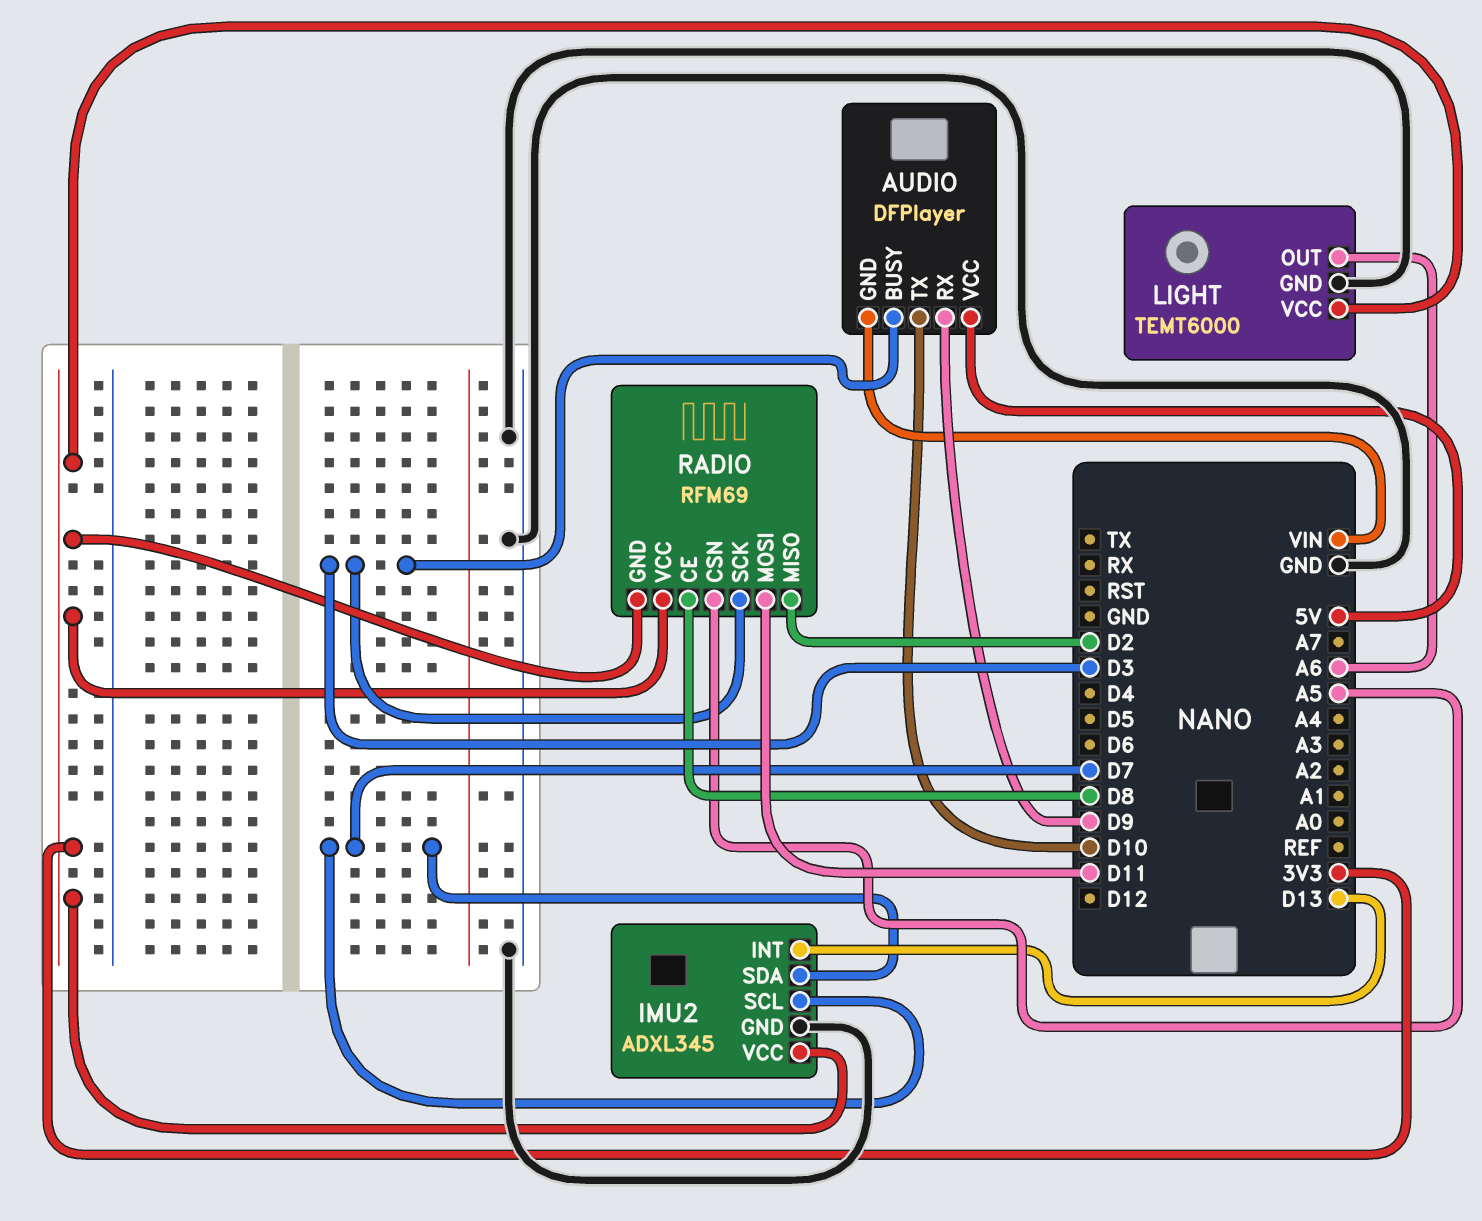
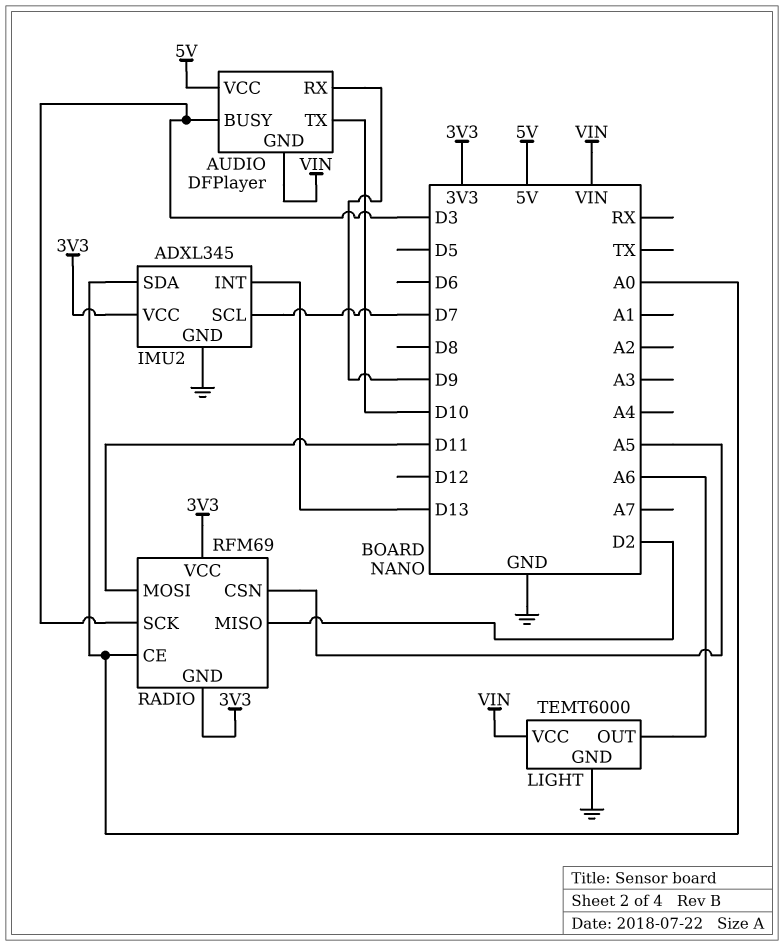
IMU2 pin SDA: D7 -> A0
LIGHT pin VCC: 3V3 -> VIN
RADIO pin CE: D8 -> A0

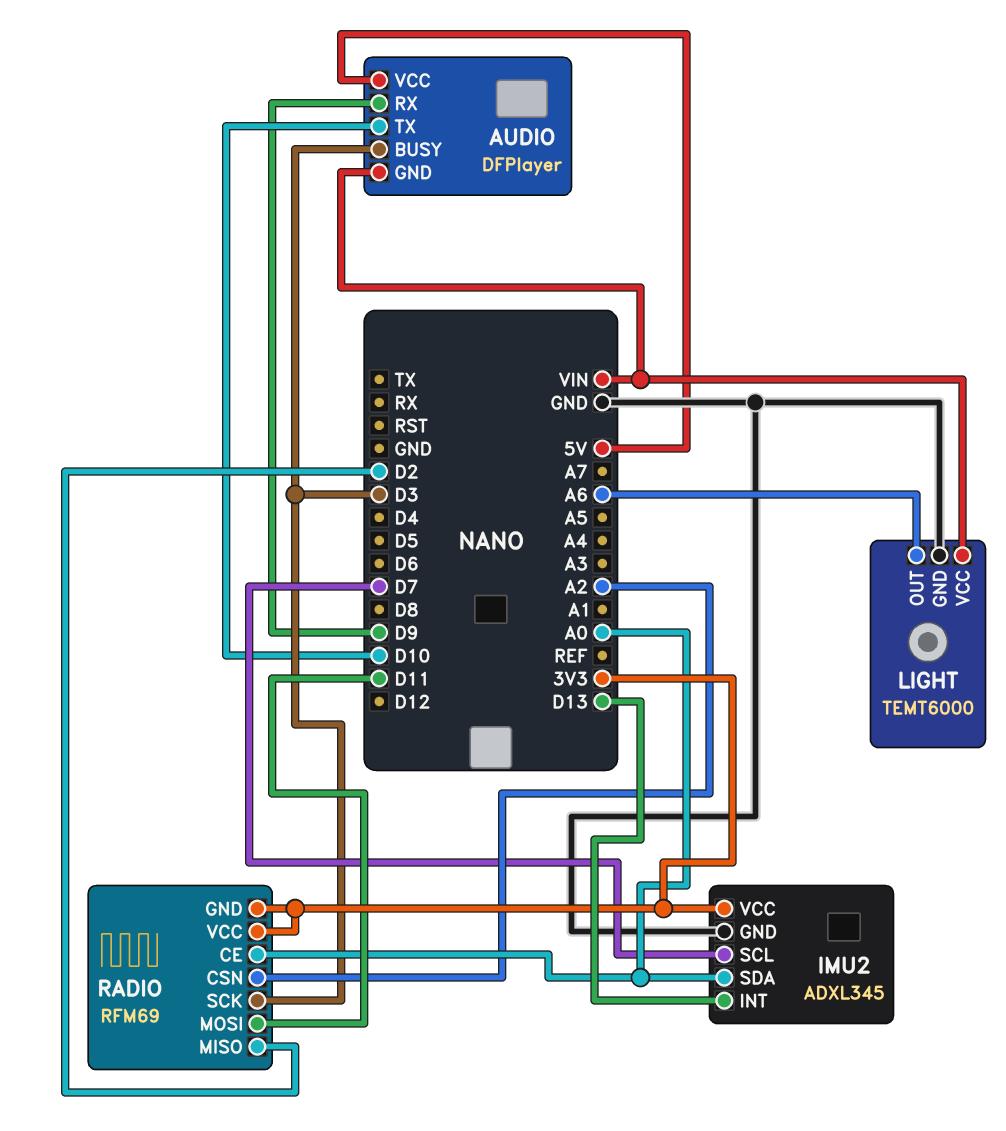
RADIO pin CSN: A5 -> A2

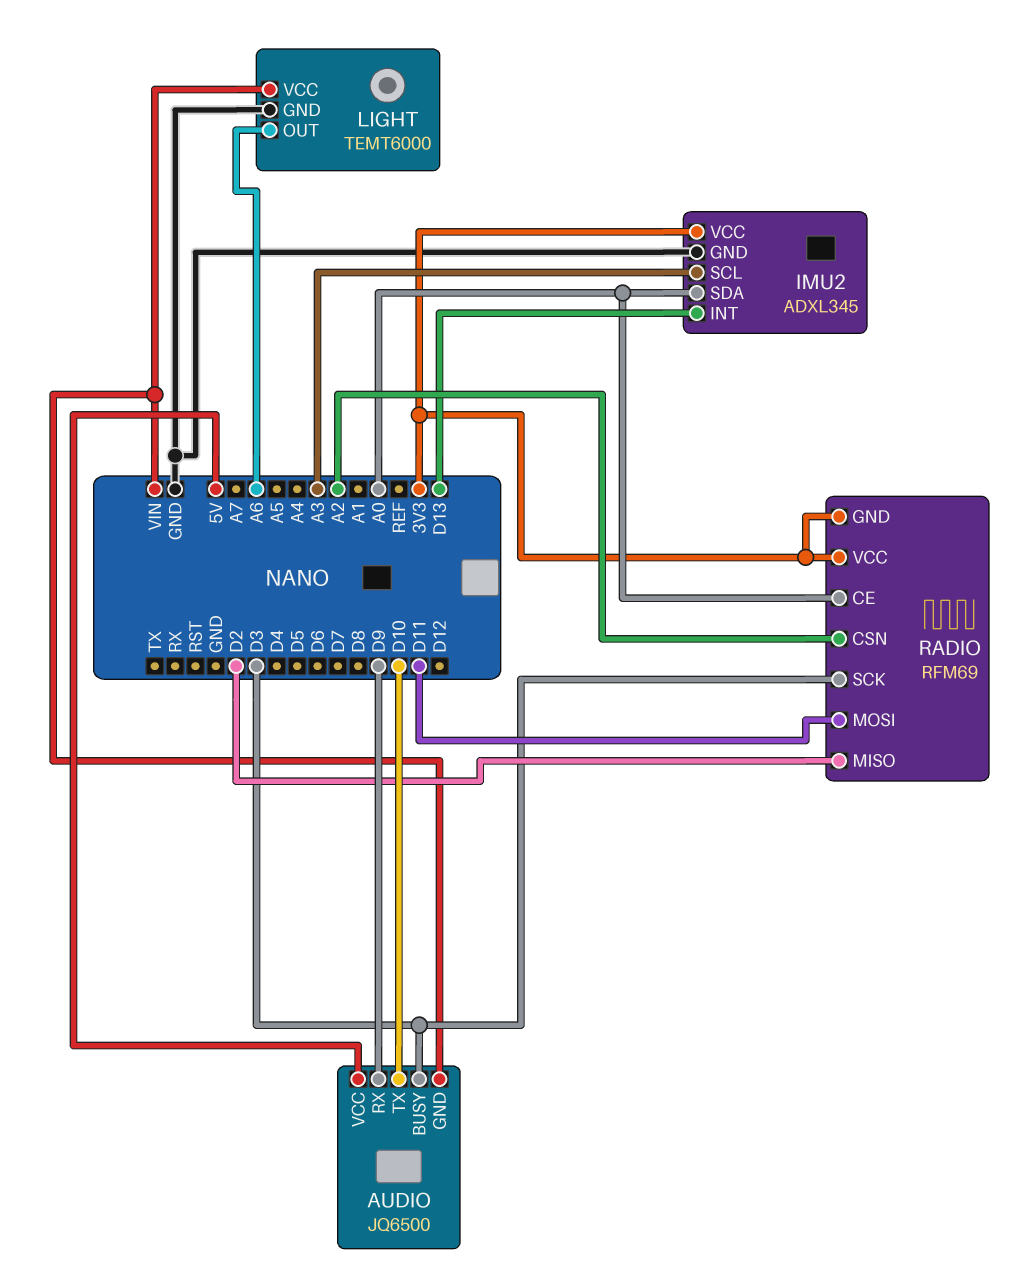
AUDIO: DFPlayer -> JQ6500
IMU2 pin SCL: D7 -> A3

